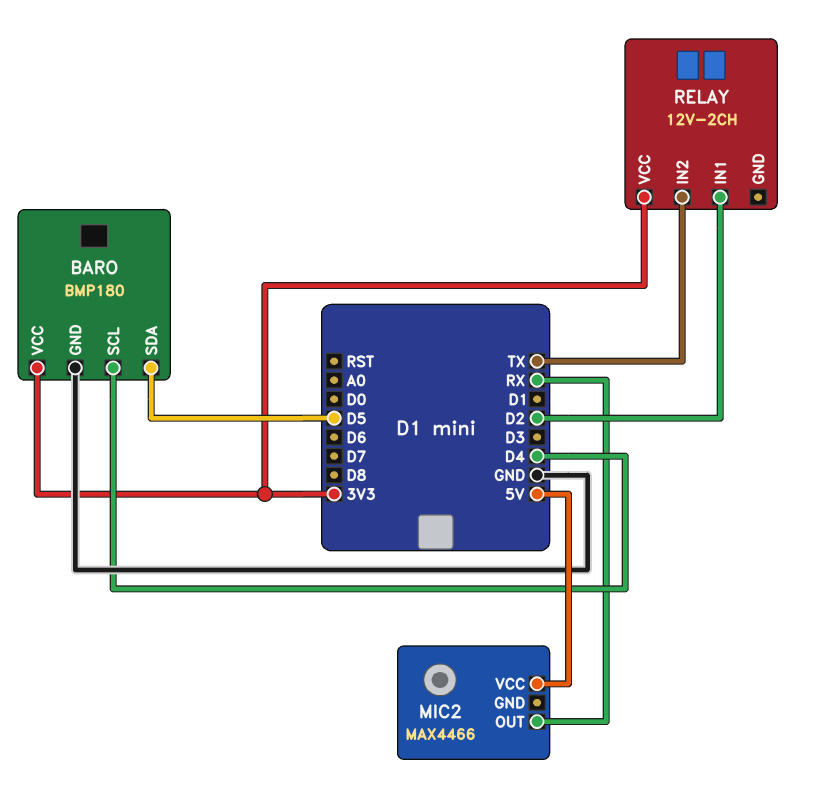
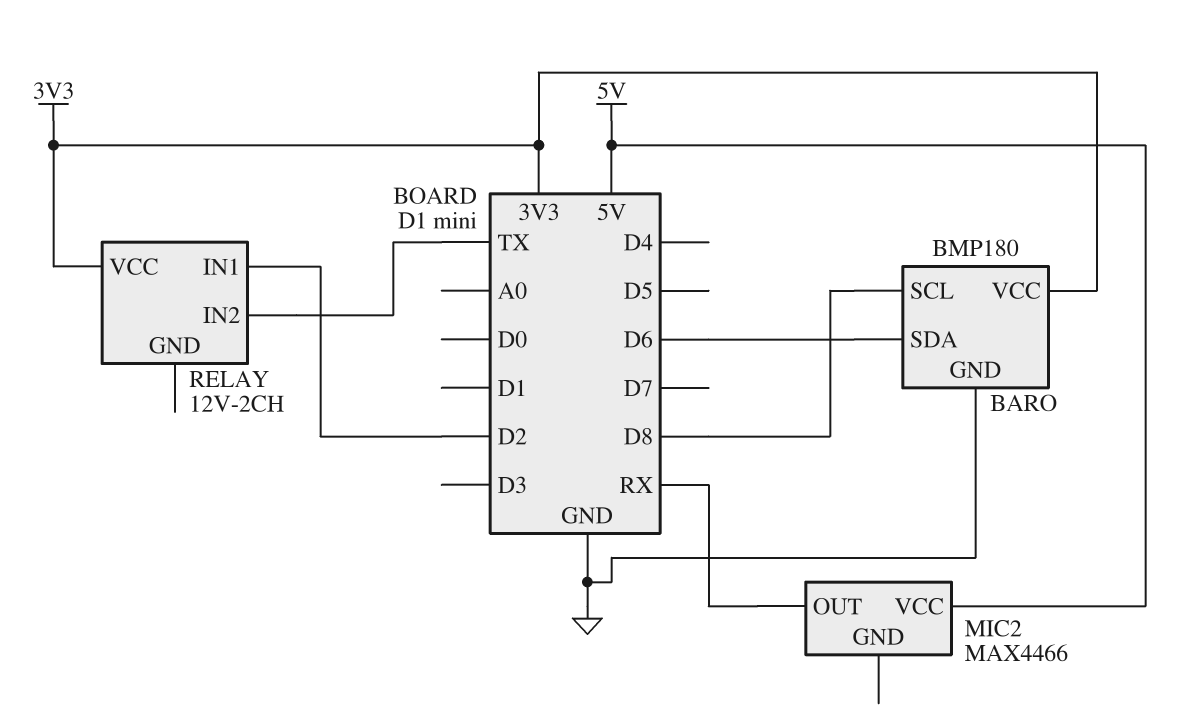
BARO pin SCL: D4 -> D8
BARO pin SDA: D5 -> D6

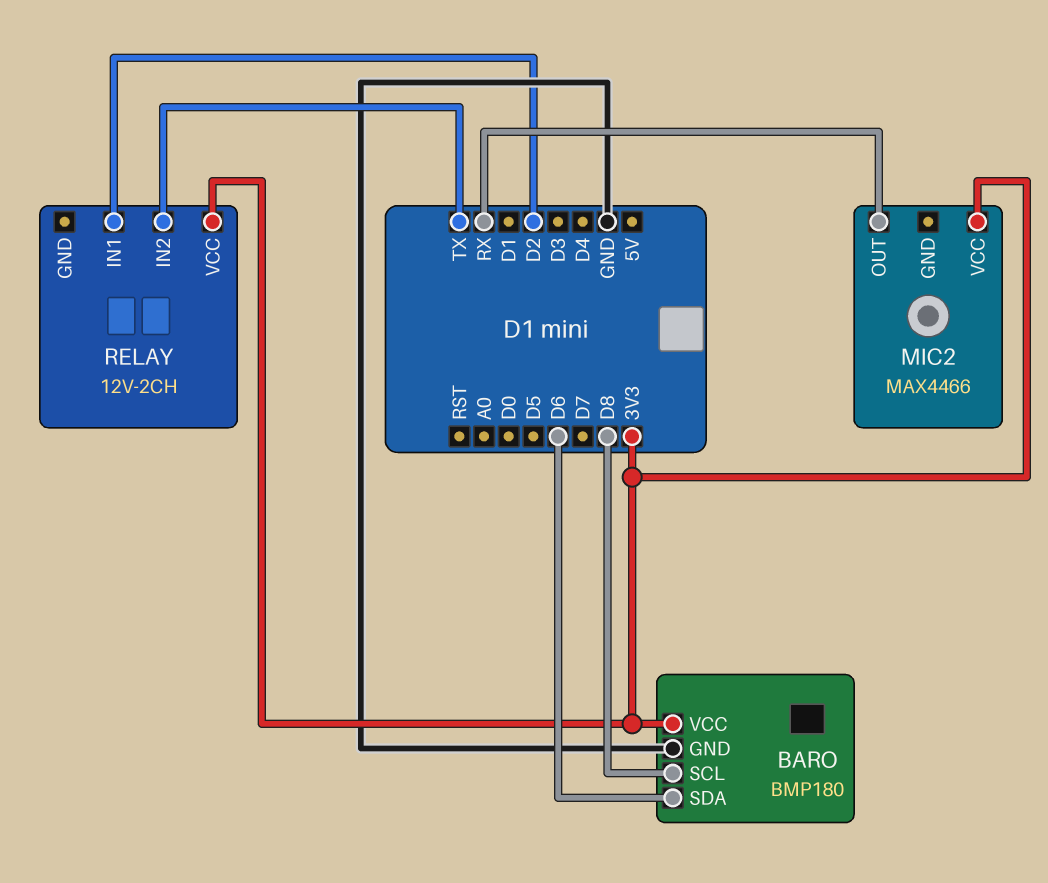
MIC2 pin VCC: 5V -> 3V3

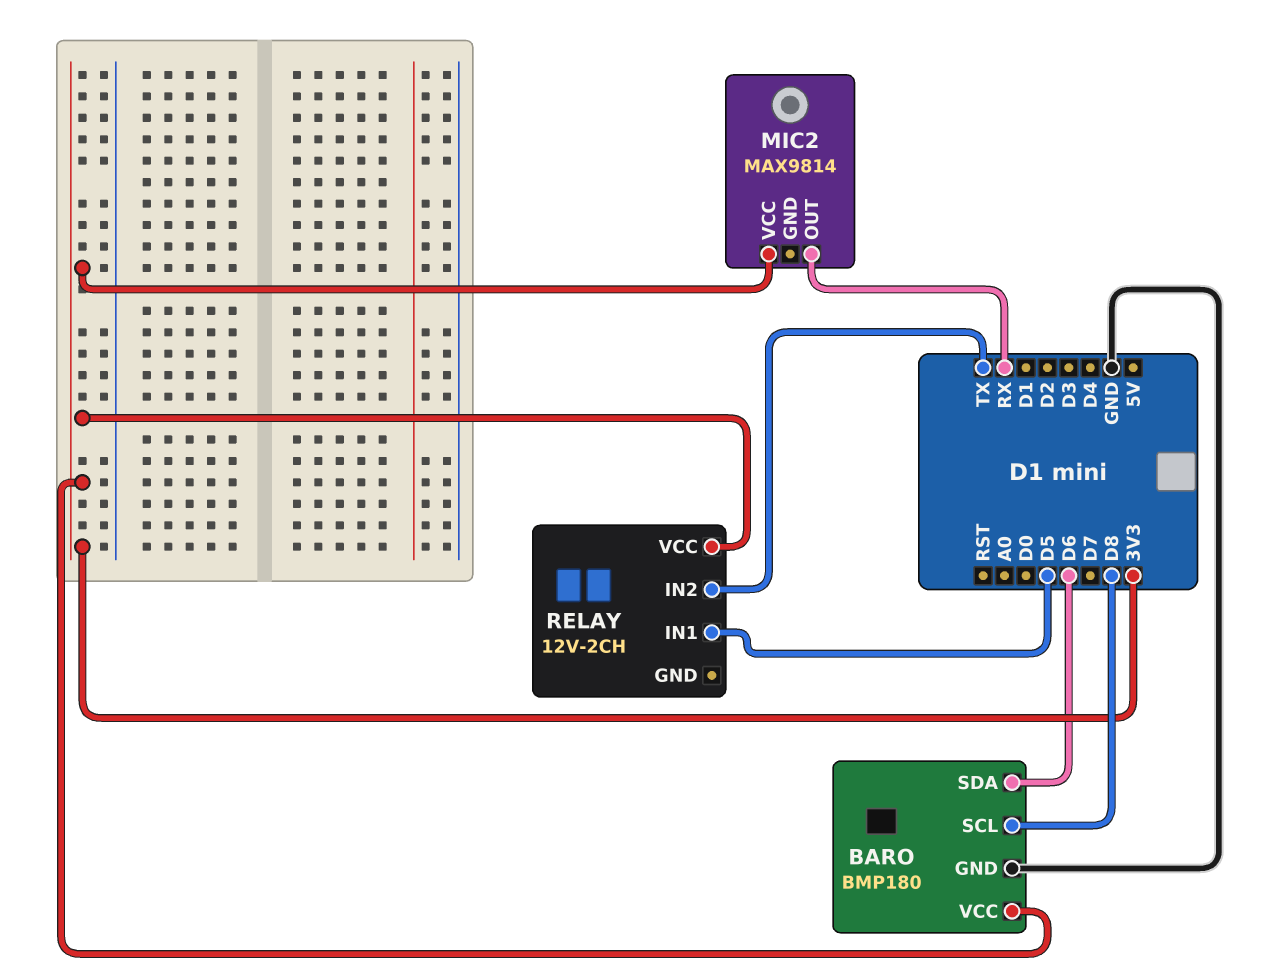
MIC2: MAX4466 -> MAX9814
RELAY pin IN1: D2 -> D5

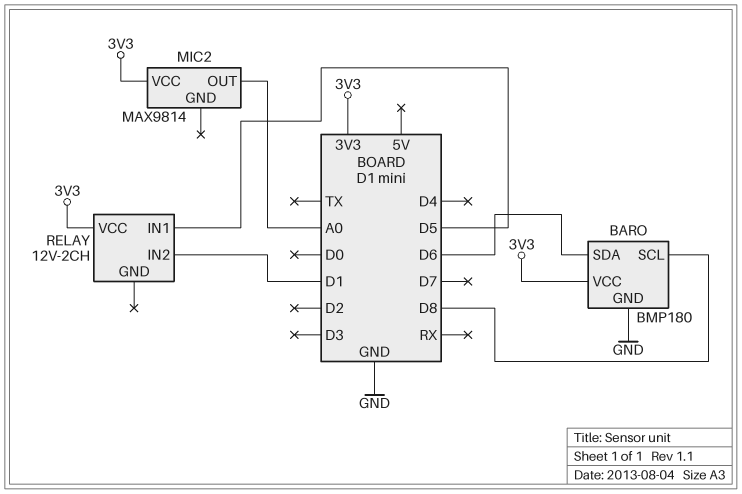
MIC2 pin OUT: RX -> A0
RELAY pin IN2: TX -> D1

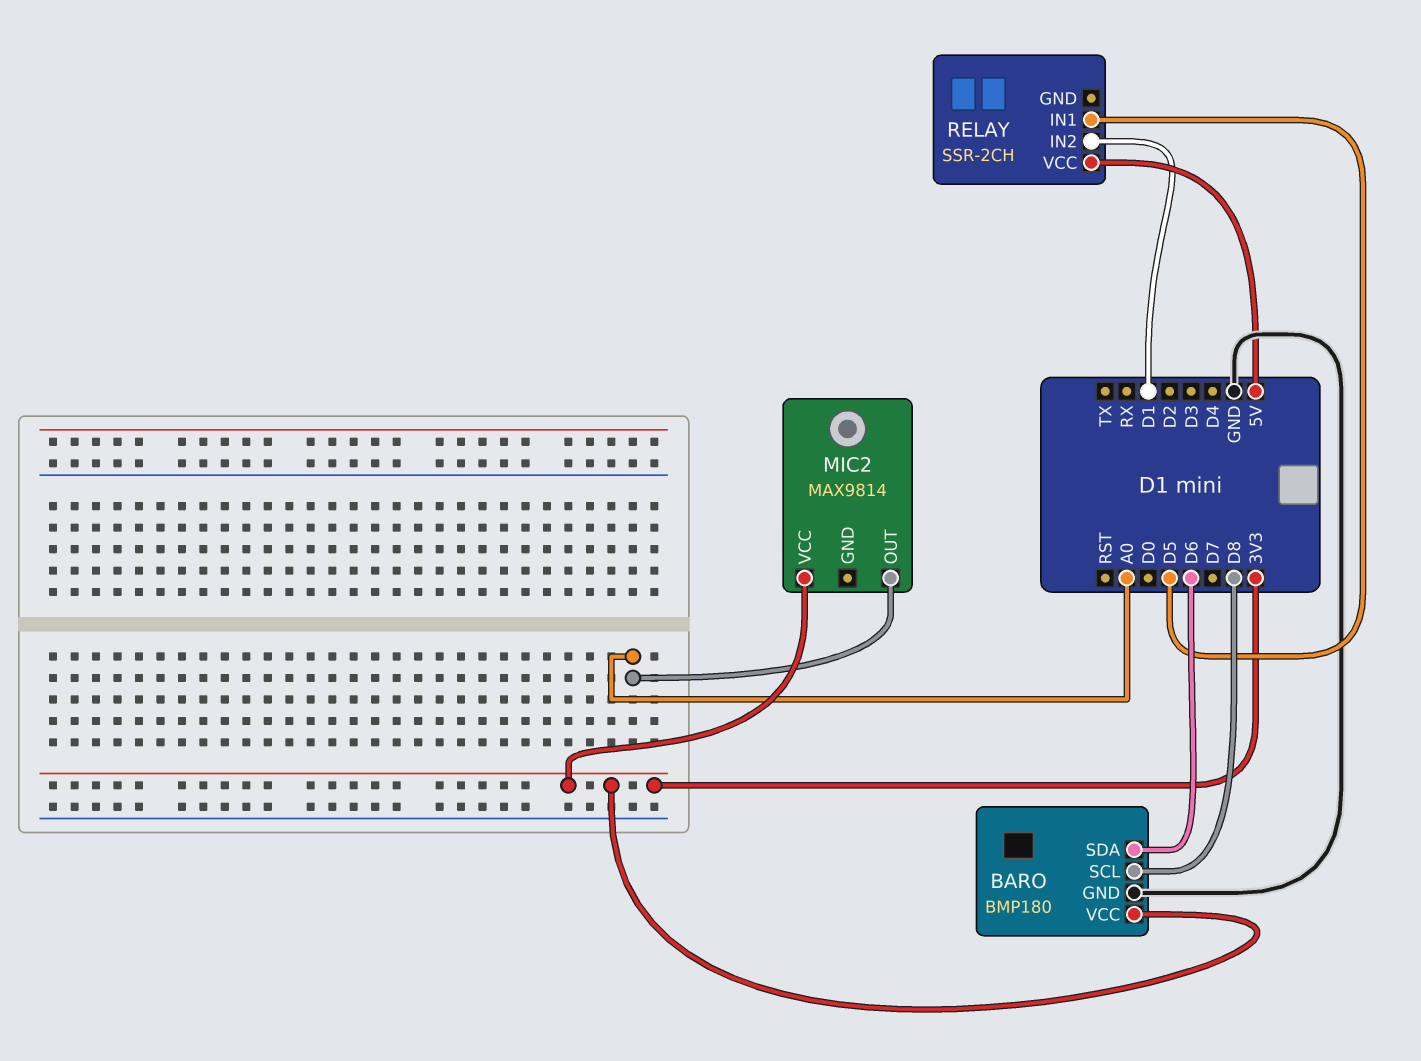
RELAY: 12V-2CH -> SSR-2CH
RELAY pin VCC: 3V3 -> 5V

